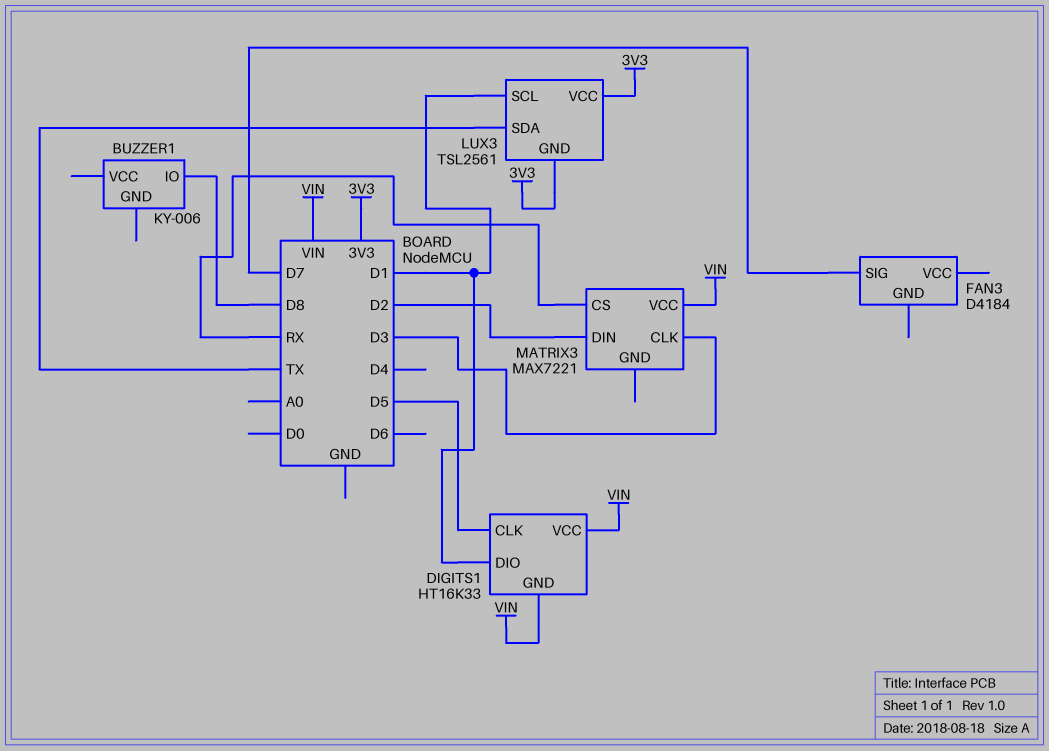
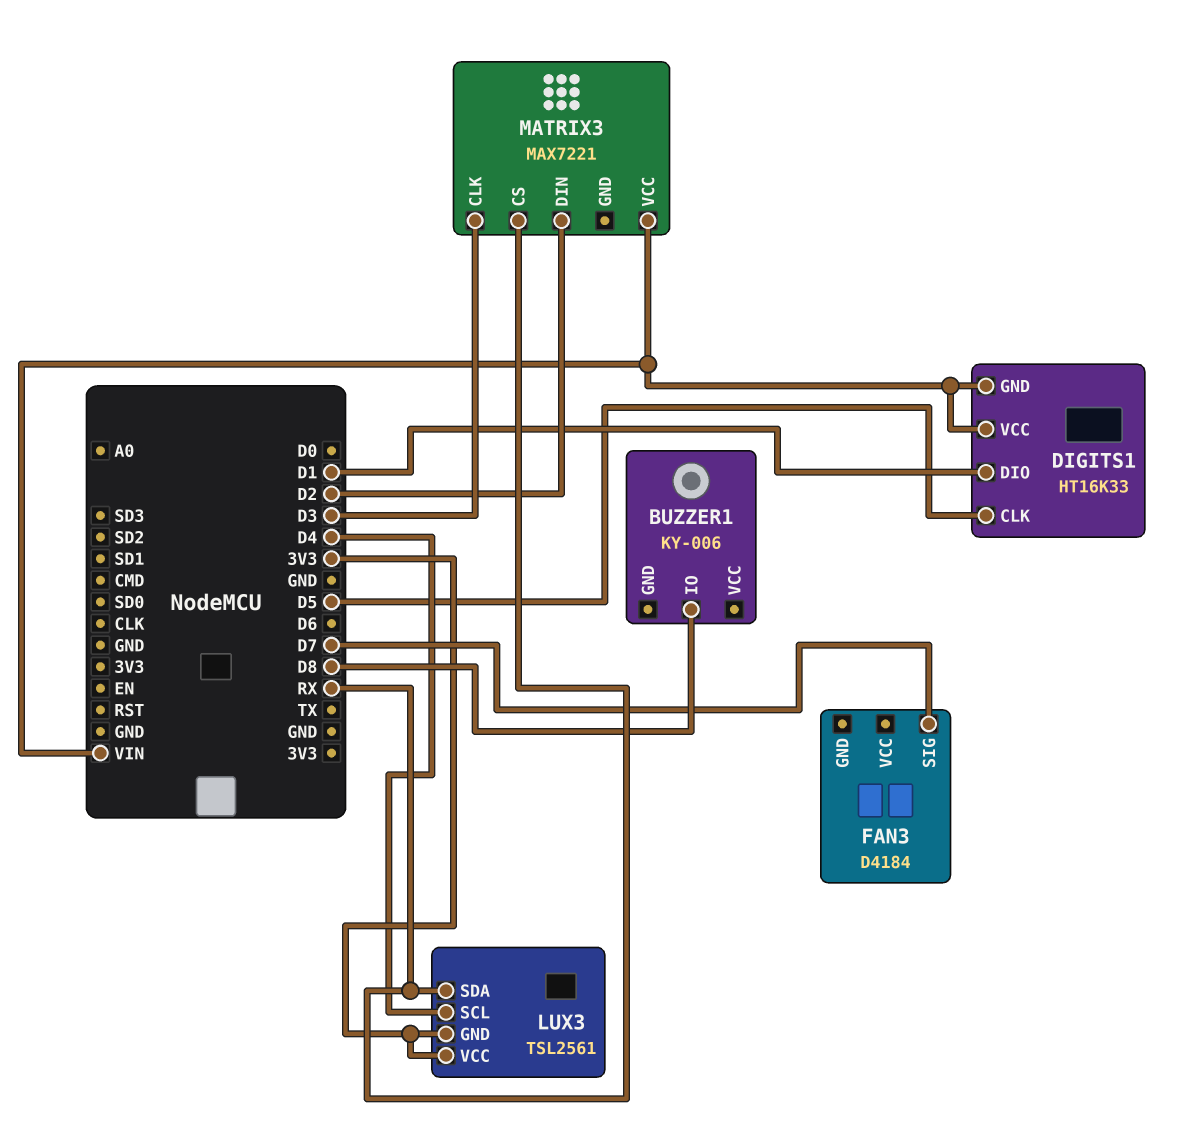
LUX3 pin SCL: D1 -> D4
LUX3 pin SDA: TX -> RX

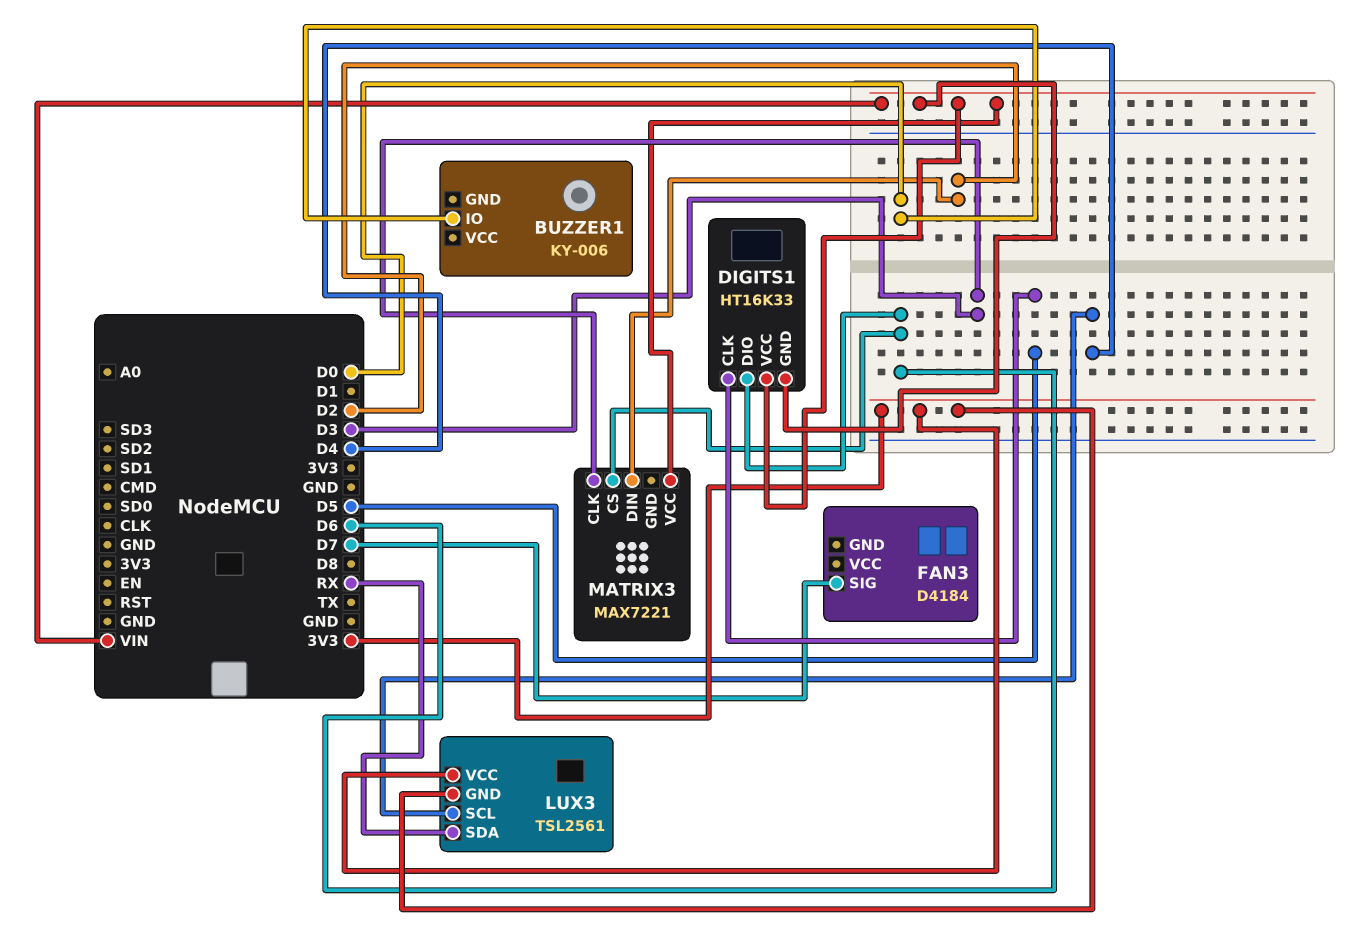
BUZZER1 pin IO: D8 -> D0
DIGITS1 pin DIO: D1 -> D6
MATRIX3 pin CS: RX -> D6

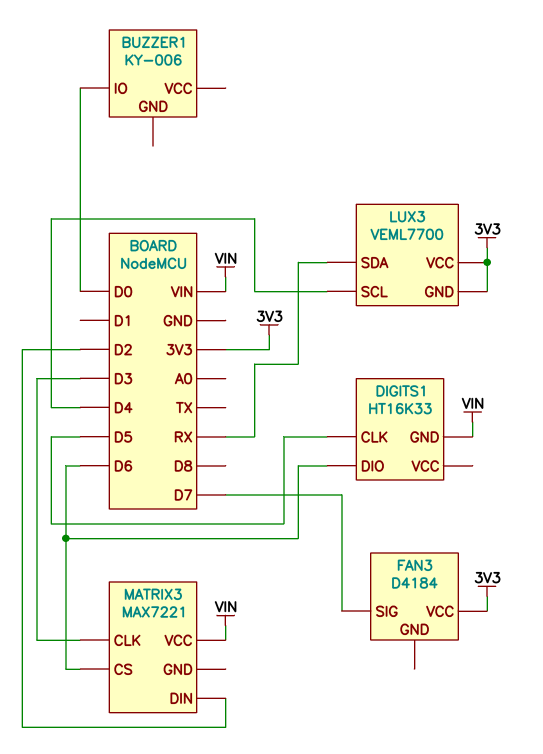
DIGITS1 pin VCC: VIN -> none
FAN3 pin VCC: none -> 3V3
LUX3: TSL2561 -> VEML7700

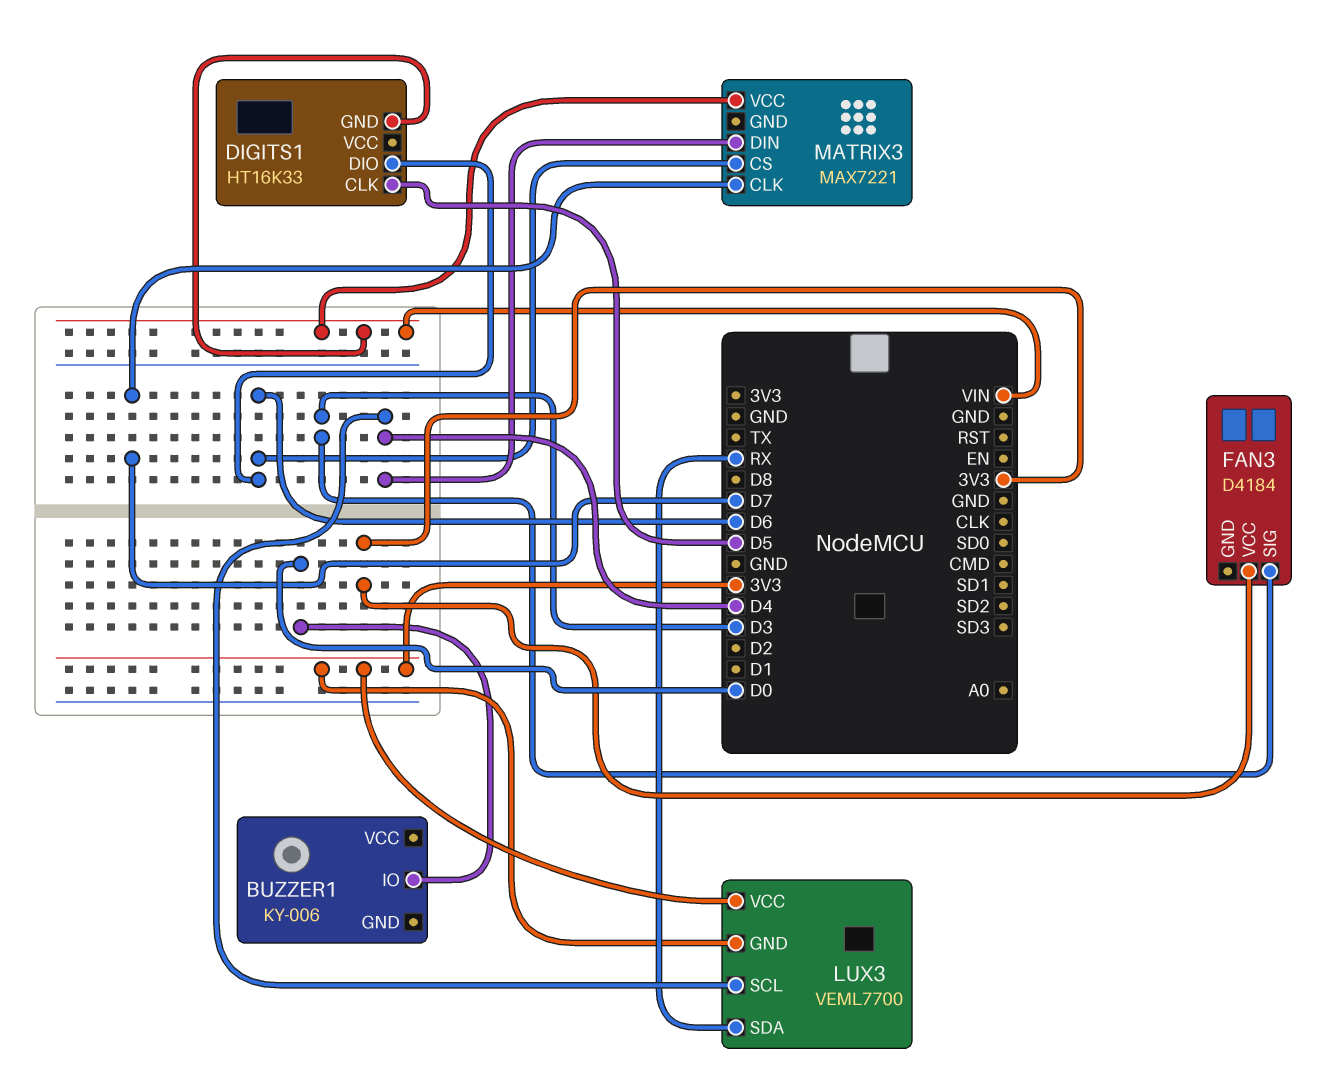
FAN3 pin SIG: D7 -> D3
MATRIX3 pin CLK: D3 -> D7
MATRIX3 pin DIN: D2 -> D4

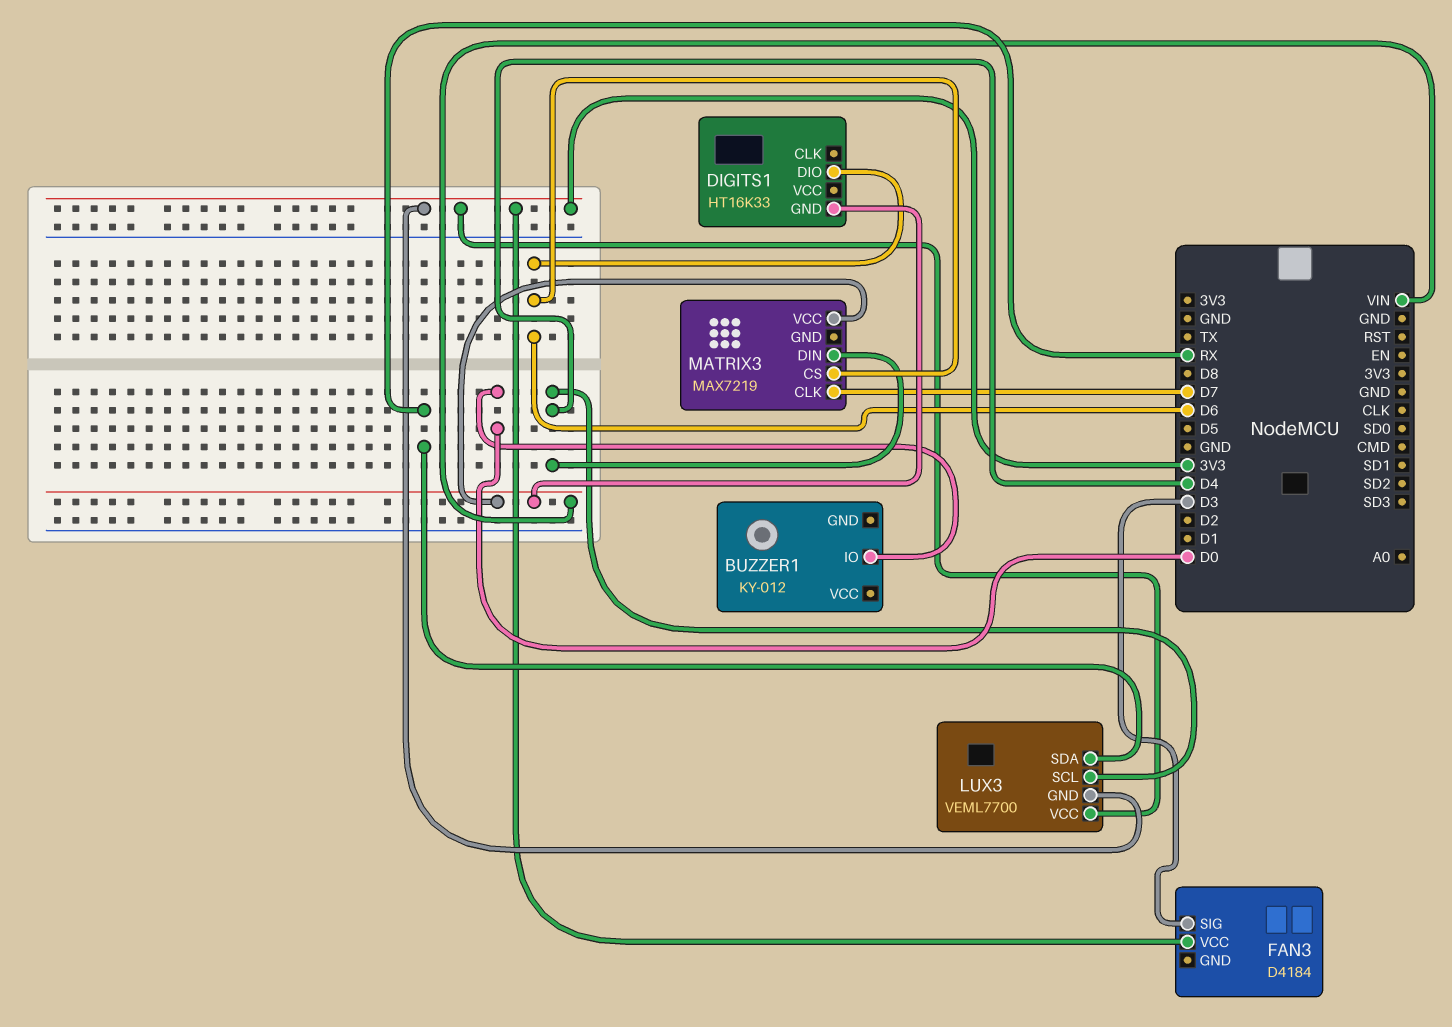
BUZZER1: KY-006 -> KY-012
DIGITS1 pin CLK: D5 -> none
MATRIX3: MAX7221 -> MAX7219

